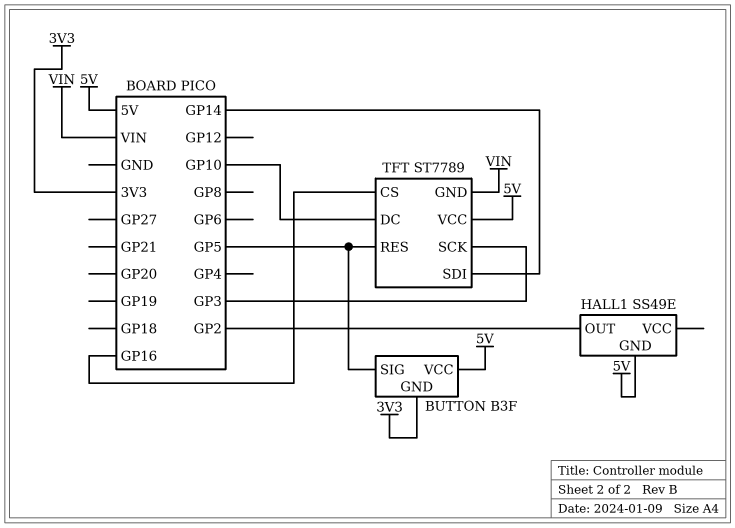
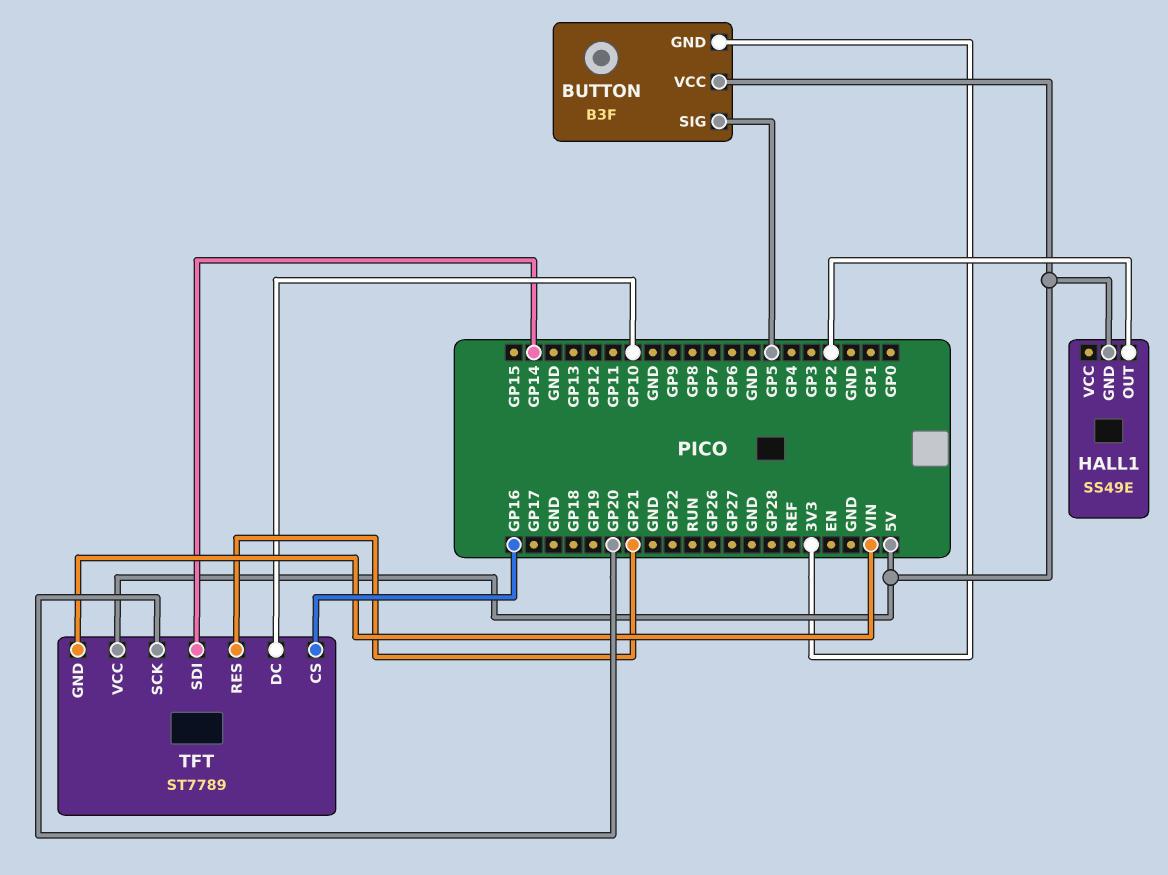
TFT pin RES: GP5 -> GP21
TFT pin SCK: GP3 -> GP20

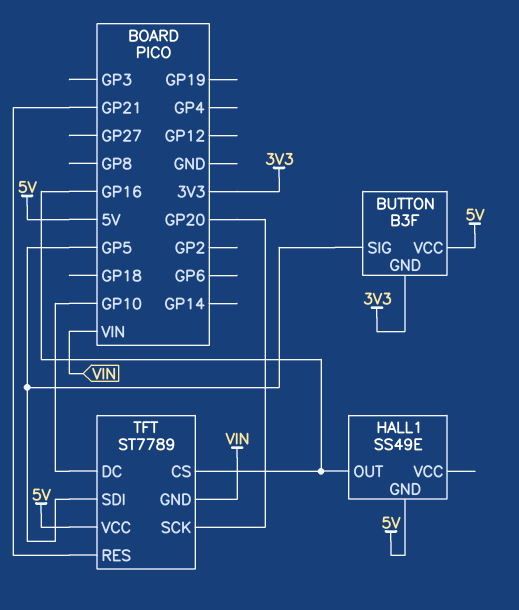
HALL1 pin OUT: GP2 -> GP16
TFT pin SDI: GP14 -> GP5

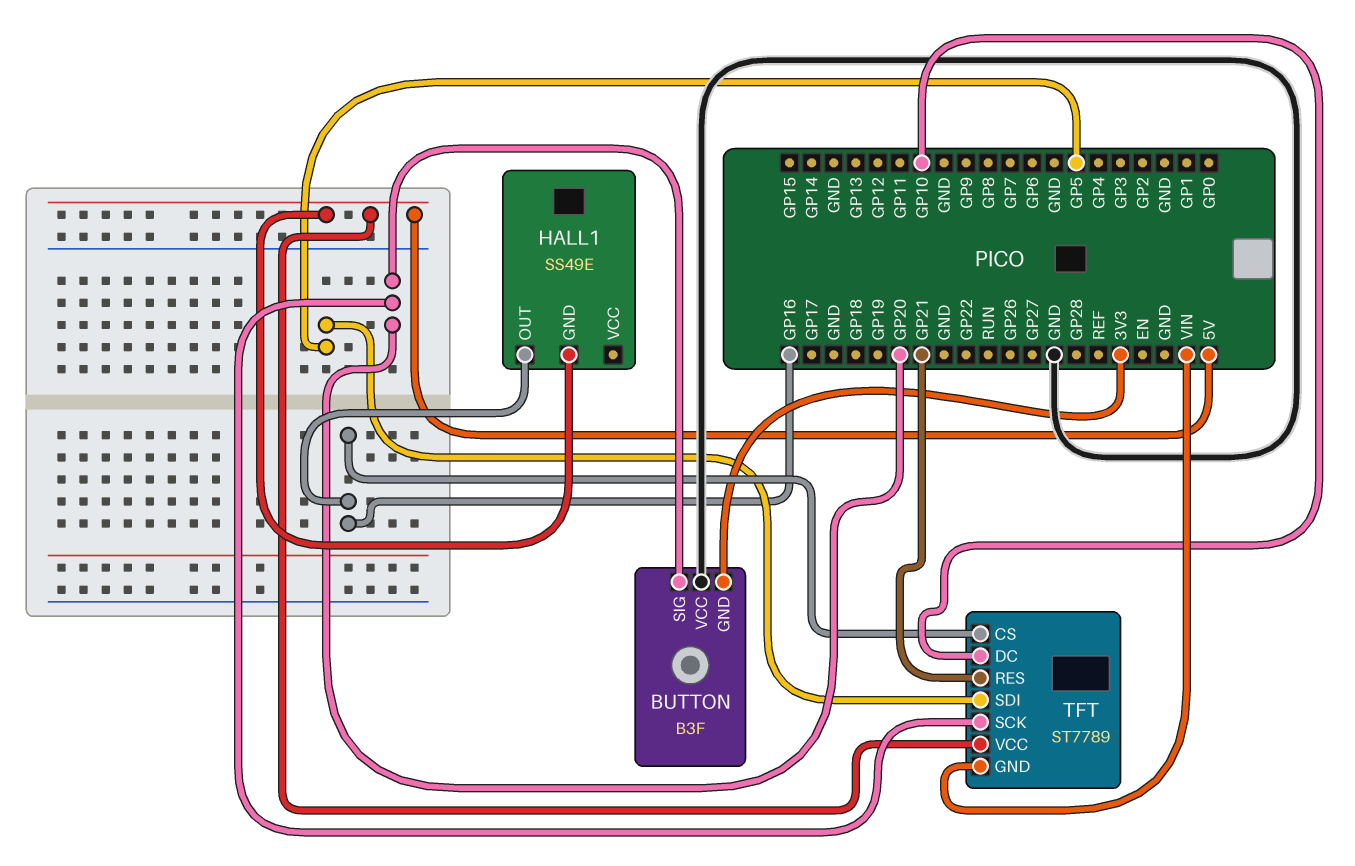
BUTTON pin SIG: GP5 -> GP20
BUTTON pin VCC: 5V -> GND

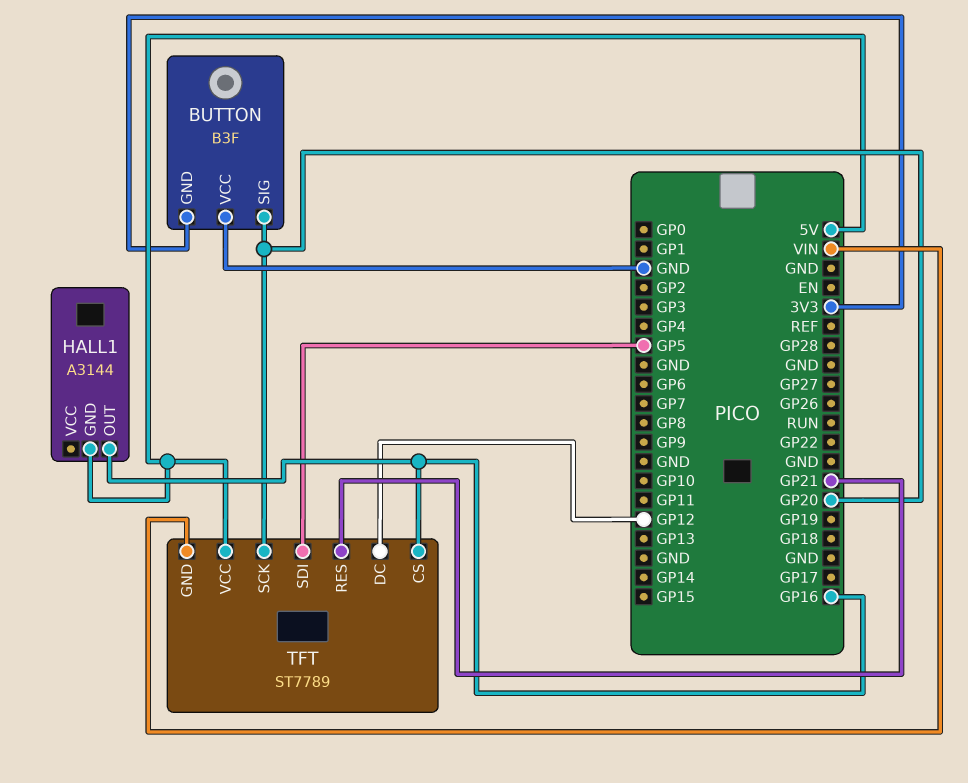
HALL1: SS49E -> A3144
TFT pin DC: GP10 -> GP12

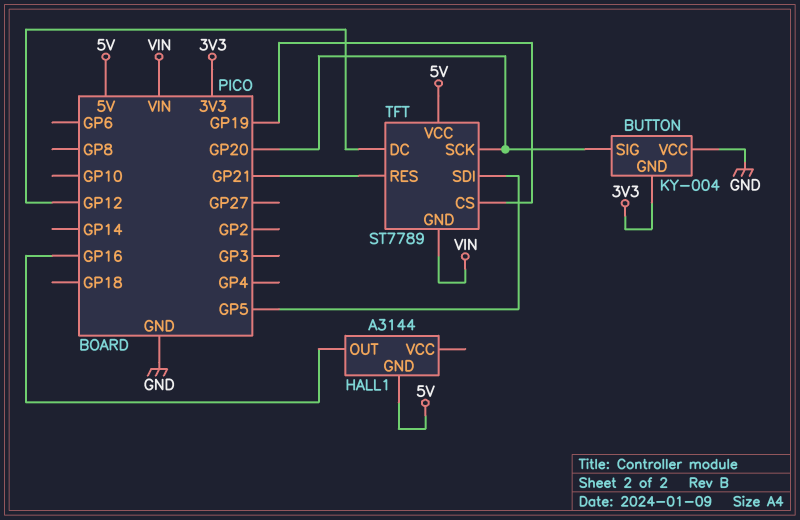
BUTTON: B3F -> KY-004
TFT pin CS: GP16 -> GP19

